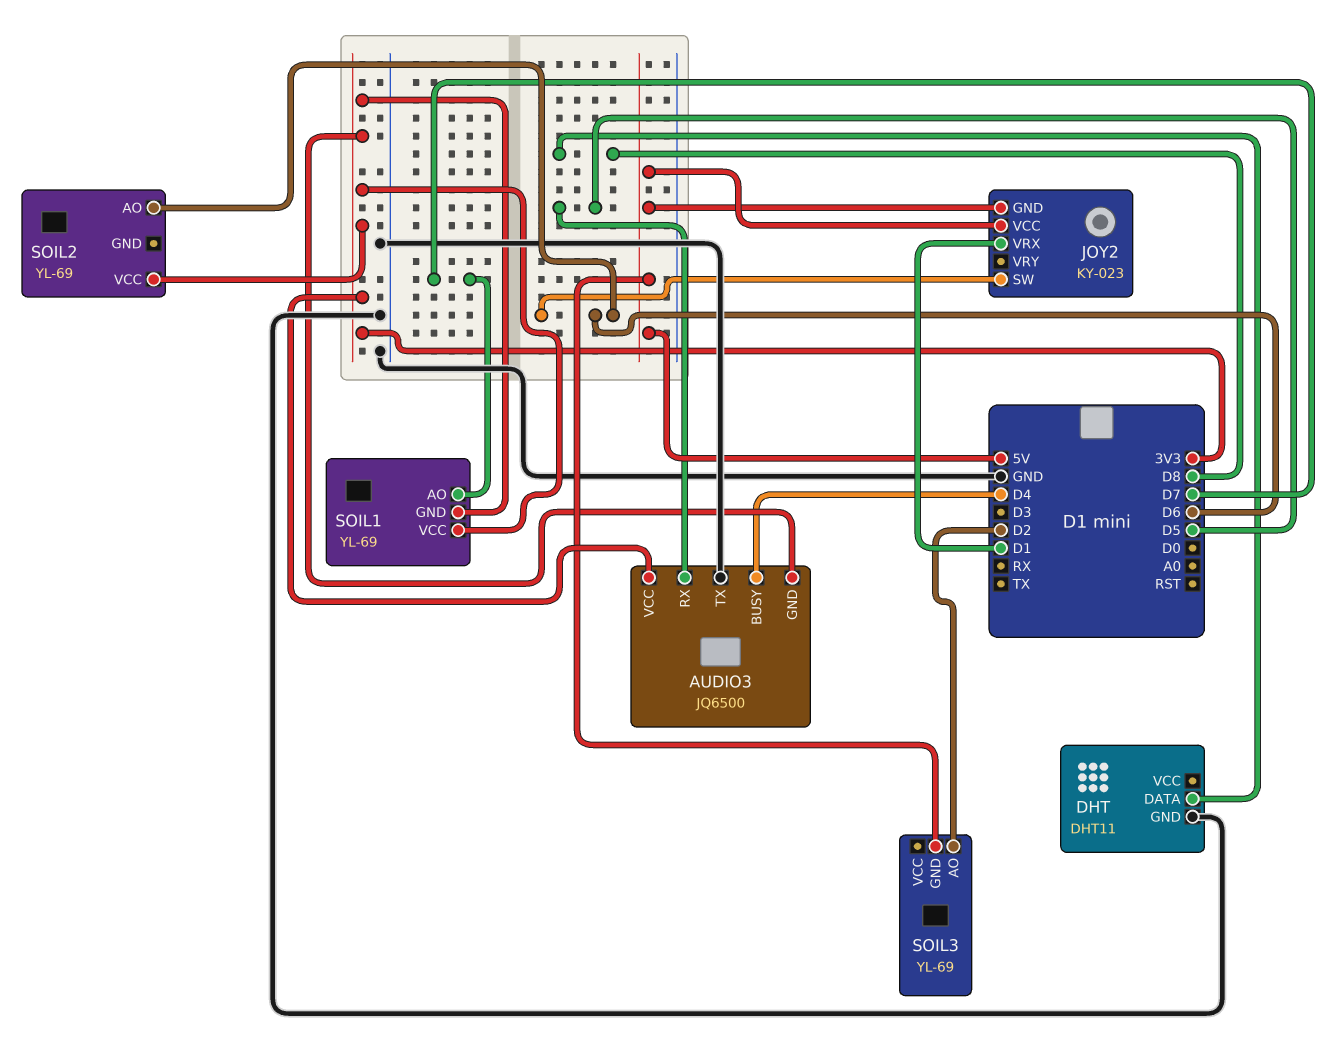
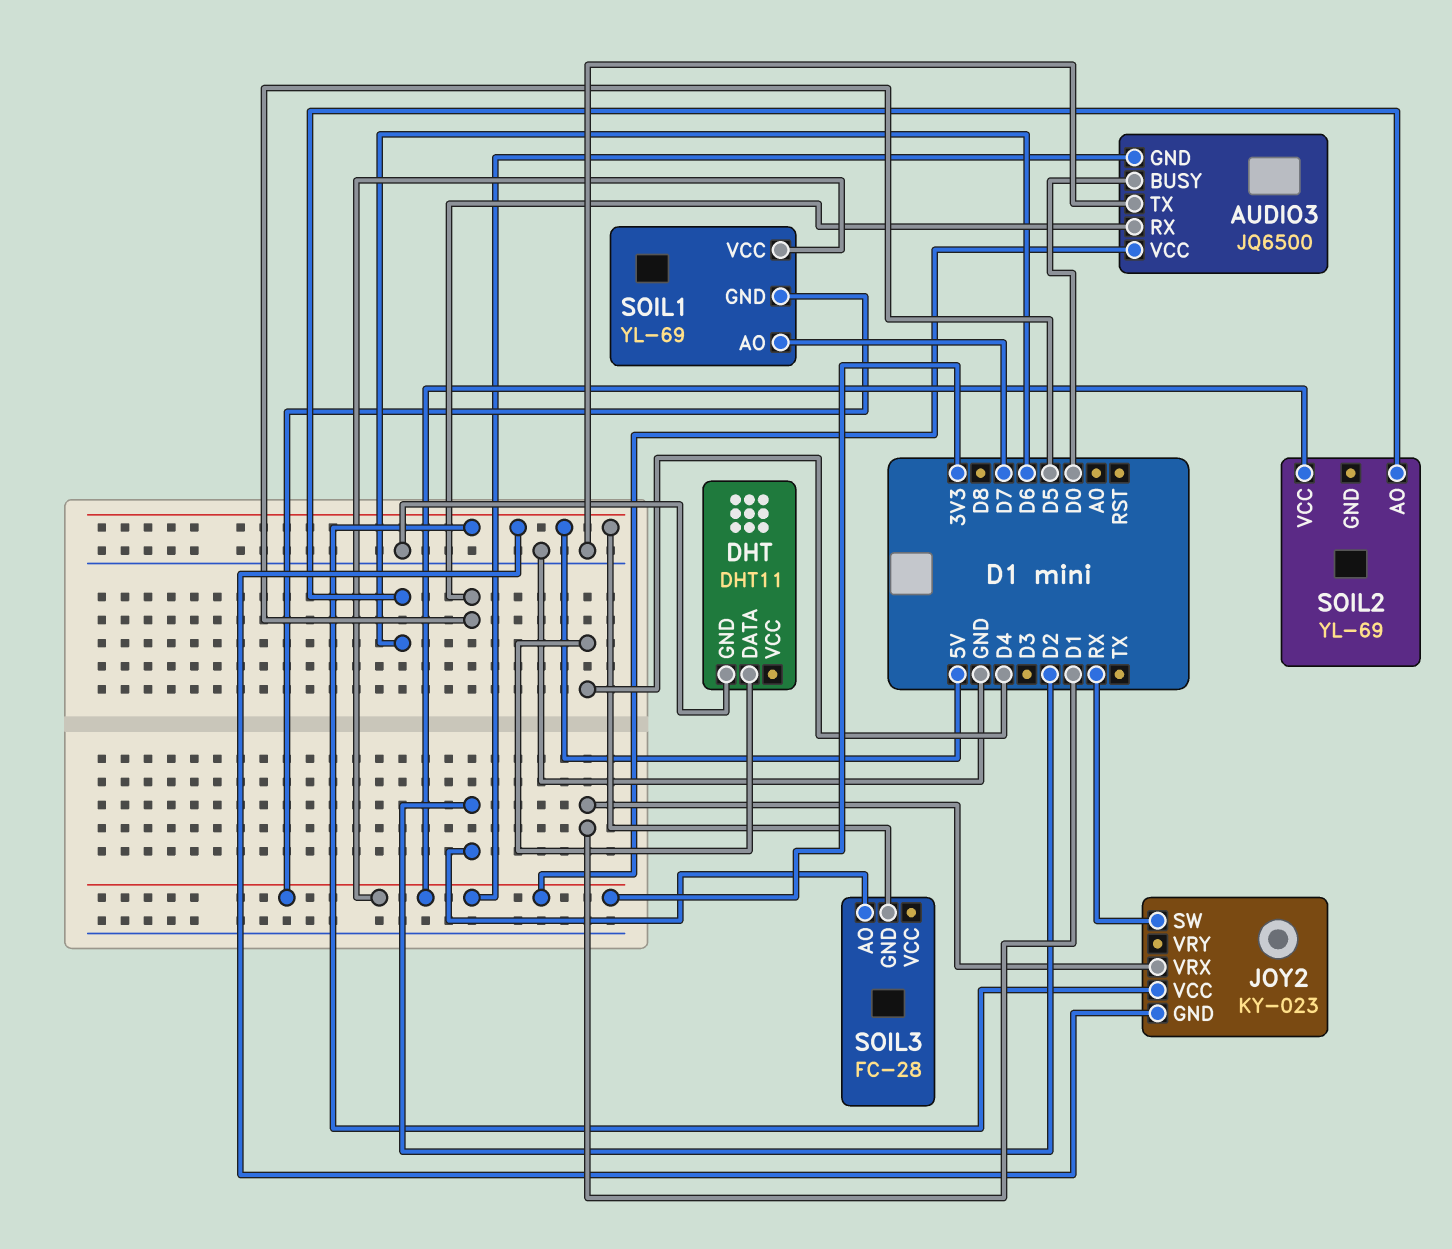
AUDIO3 pin BUSY: D4 -> D0
DHT pin DATA: D8 -> D4
JOY2 pin SW: D6 -> RX
SOIL3: YL-69 -> FC-28

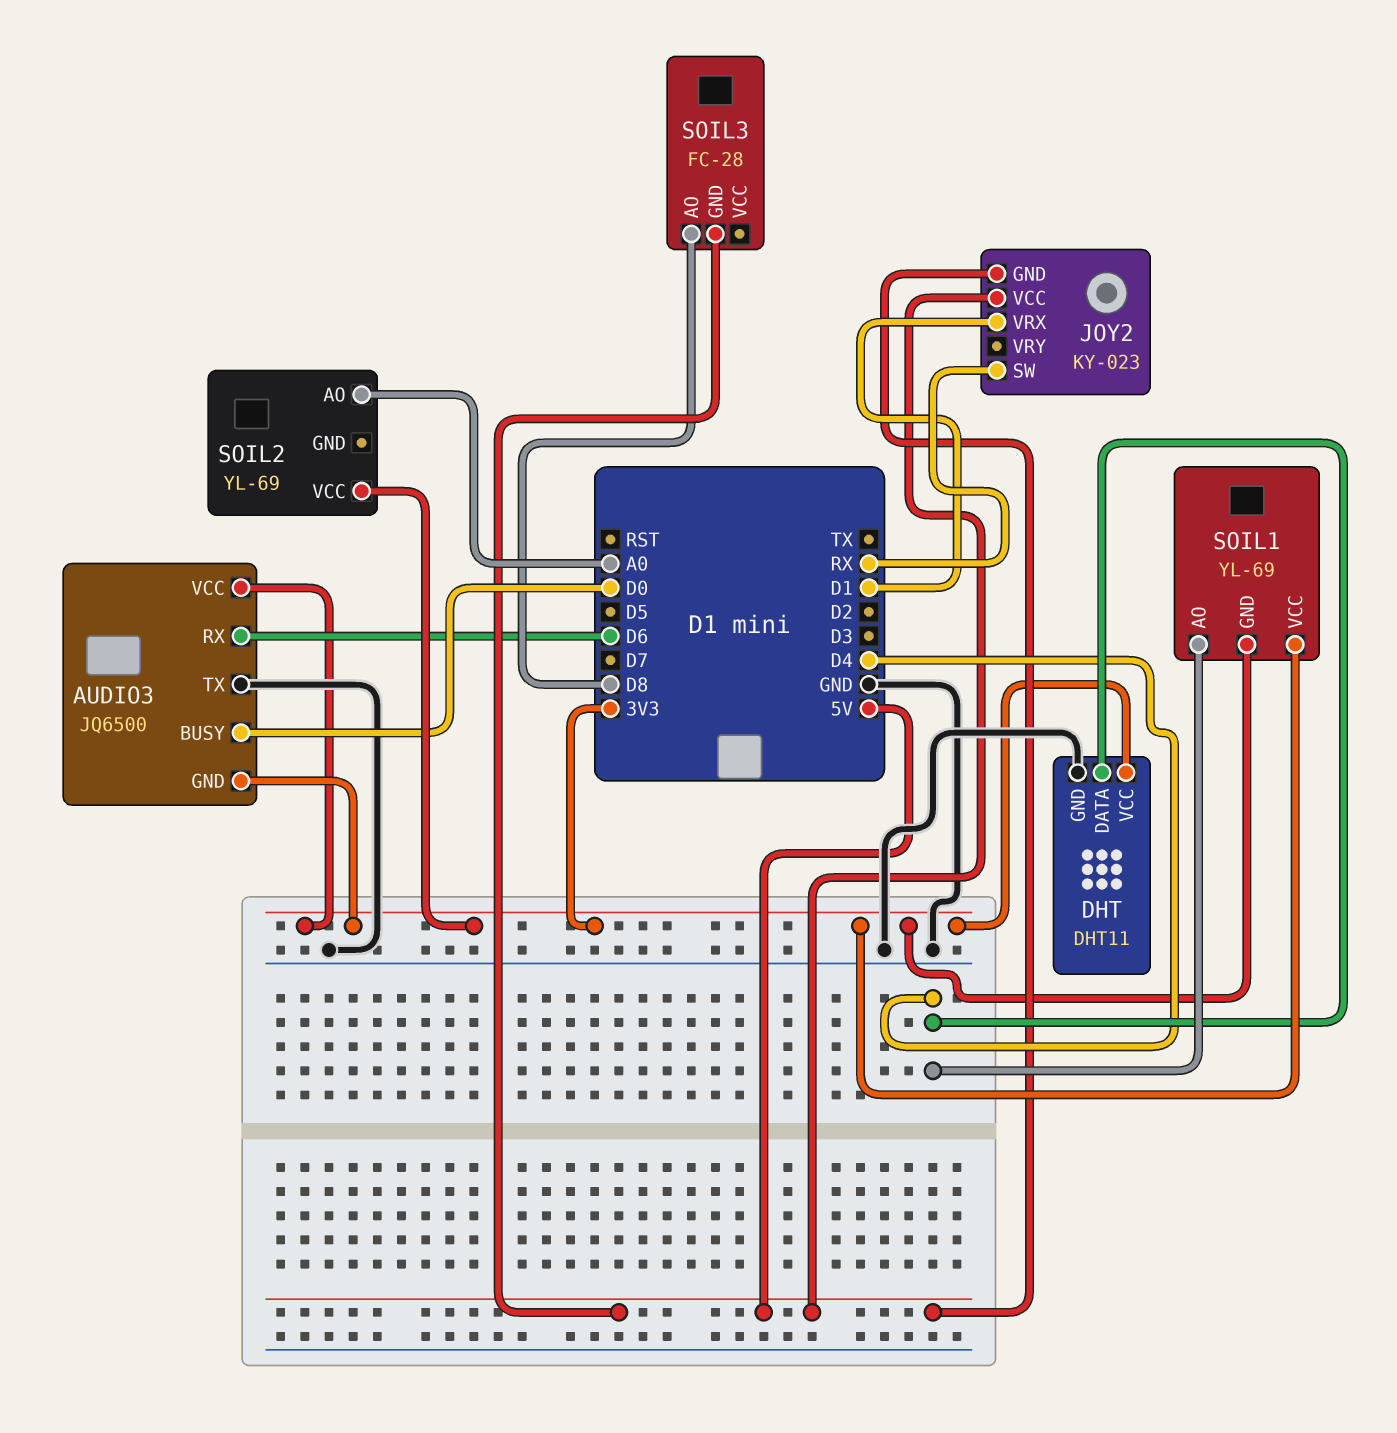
AUDIO3 pin RX: D5 -> D6
DHT pin VCC: none -> 3V3
SOIL1 pin AO: D7 -> D4
SOIL2 pin AO: D6 -> A0
SOIL3 pin AO: D2 -> D8

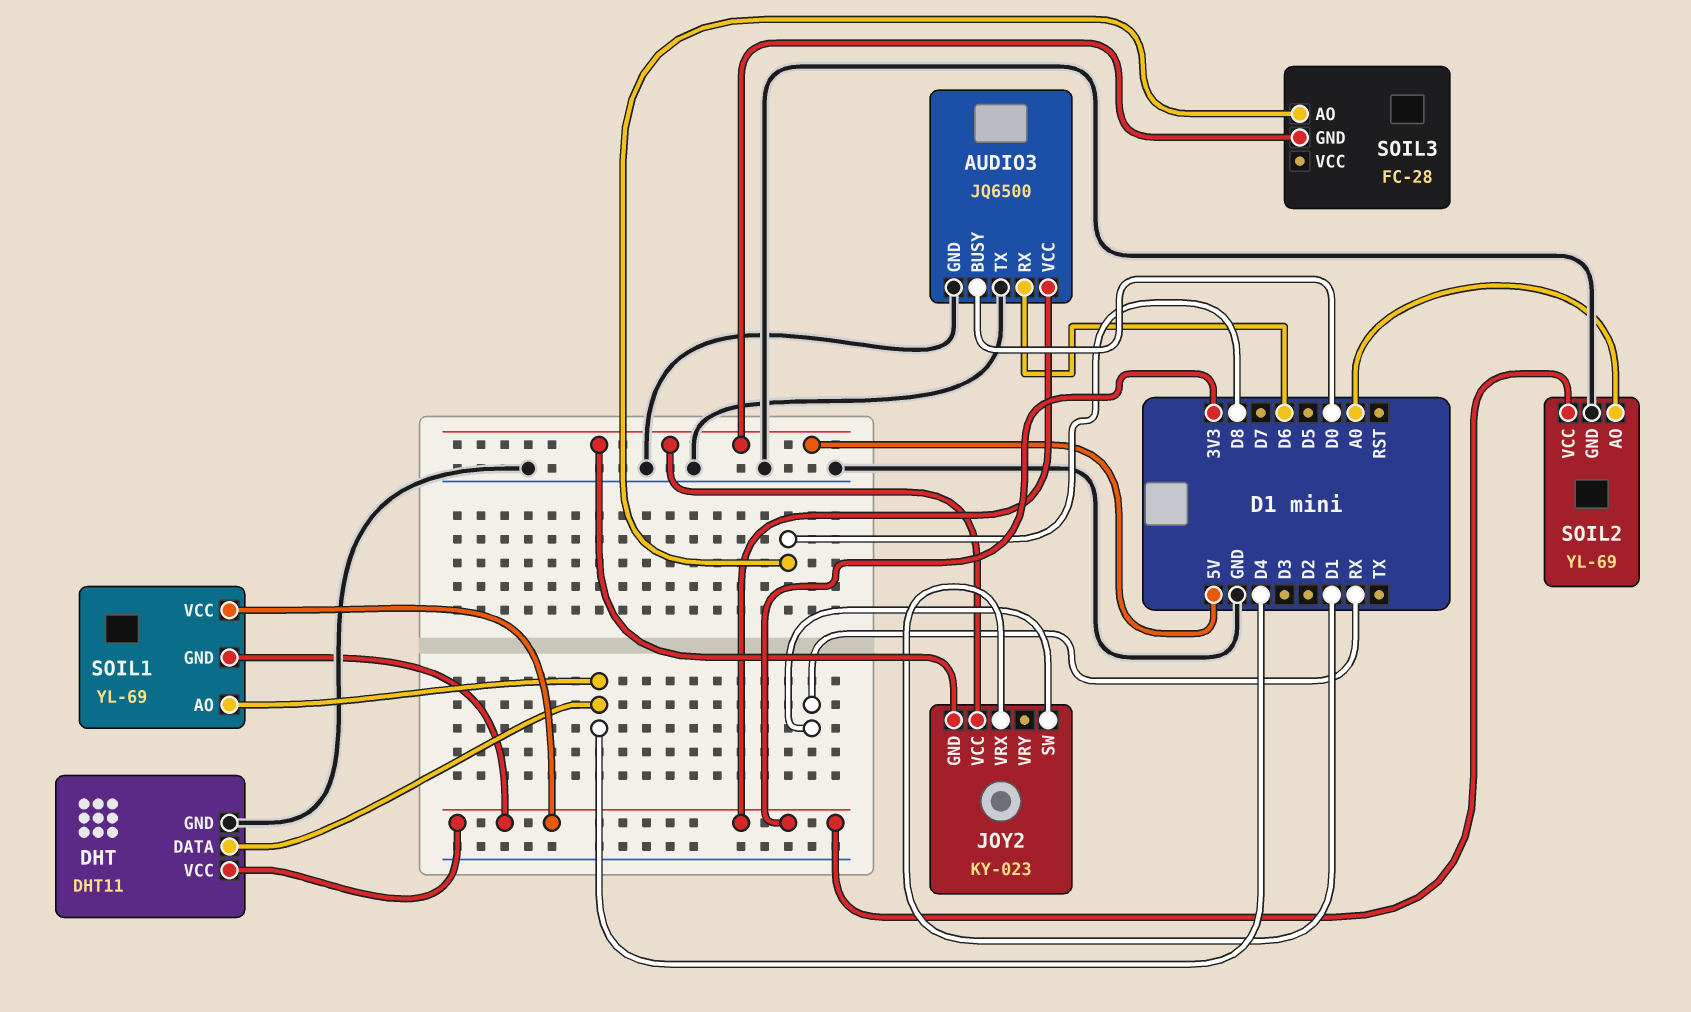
AUDIO3 pin GND: 3V3 -> GND
SOIL2 pin GND: none -> GND

